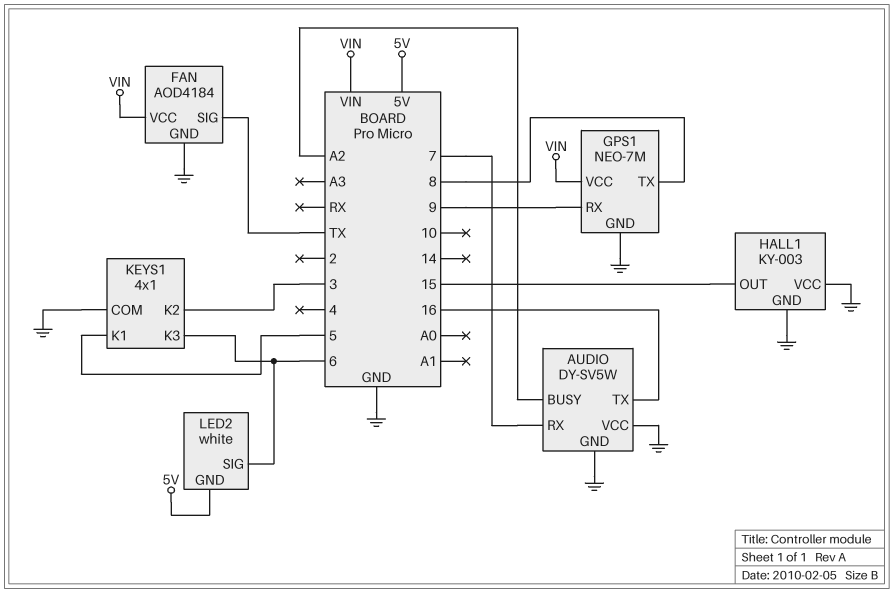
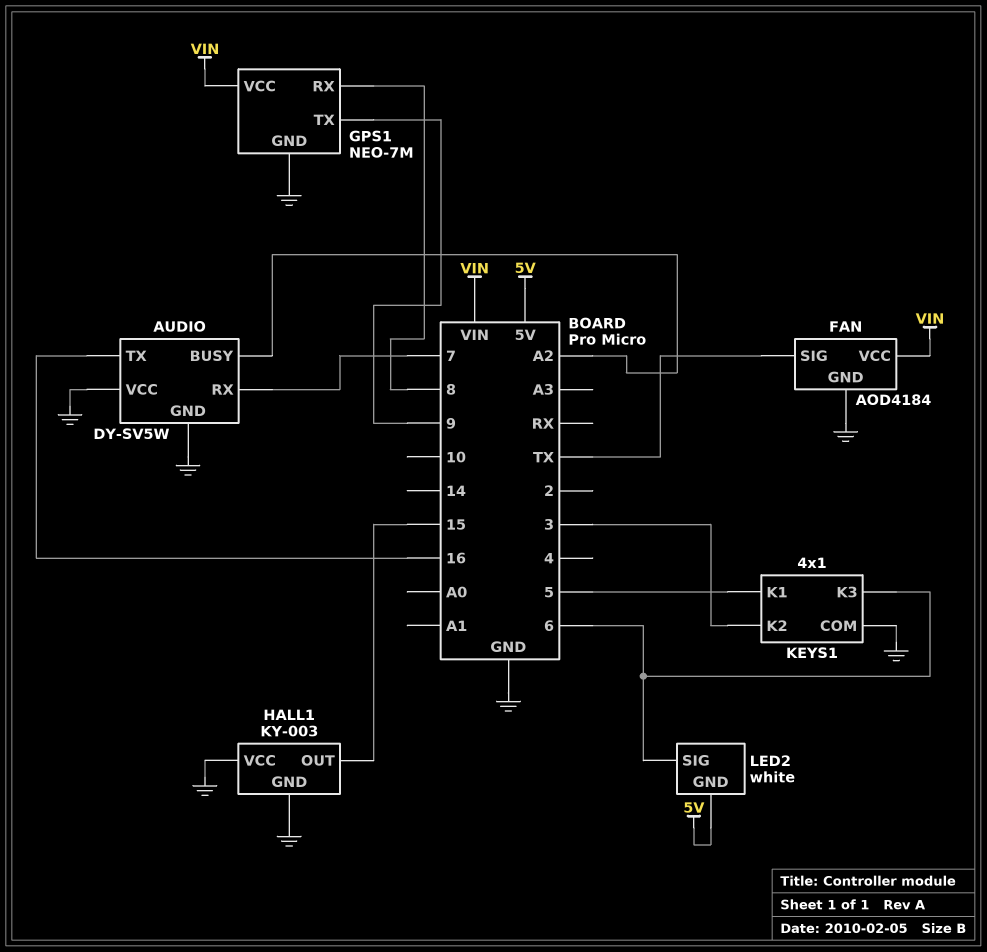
GPS1 pin RX: 9 -> 8
GPS1 pin TX: 8 -> 9

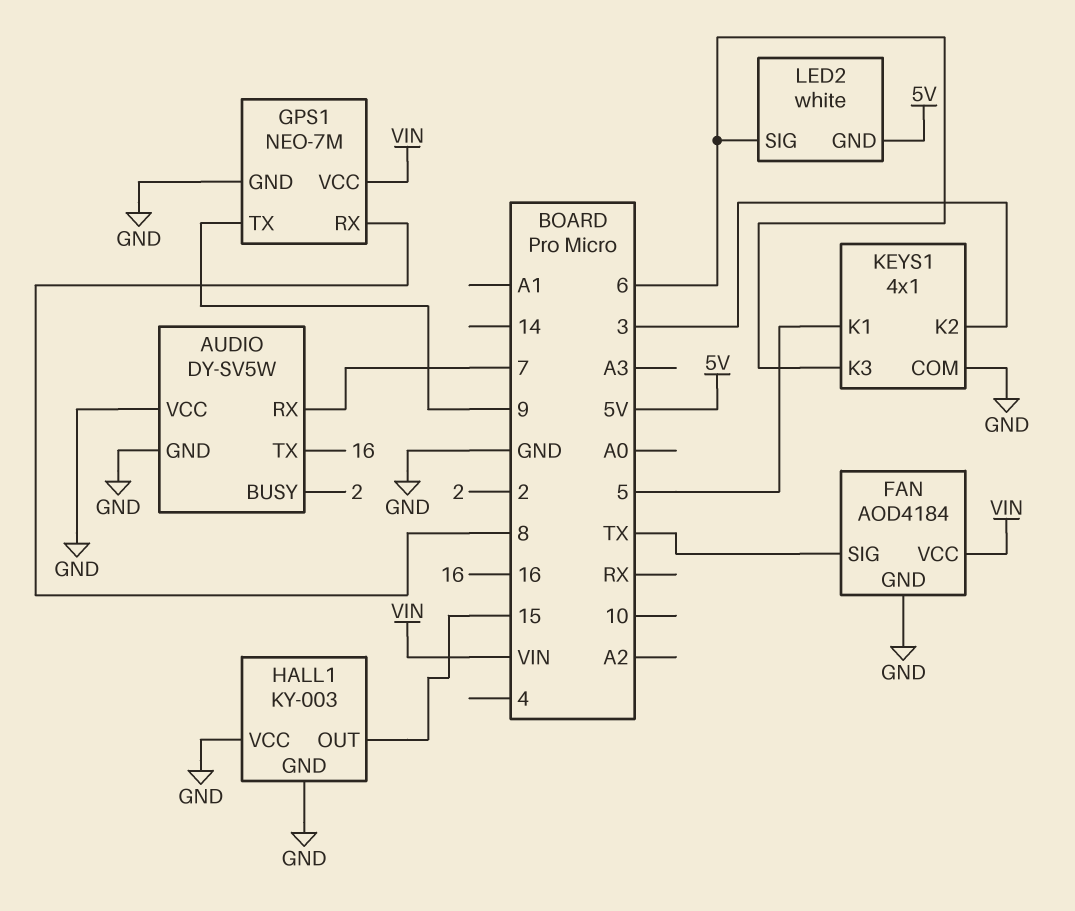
AUDIO pin BUSY: A2 -> 2

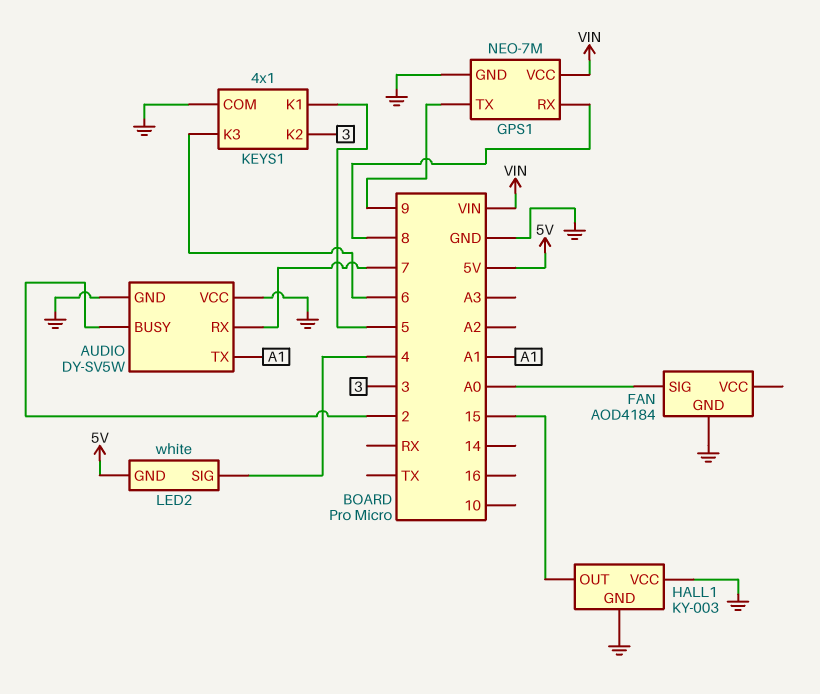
AUDIO pin TX: 16 -> A1
FAN pin SIG: TX -> A0
FAN pin VCC: VIN -> none
LED2 pin SIG: 6 -> 4

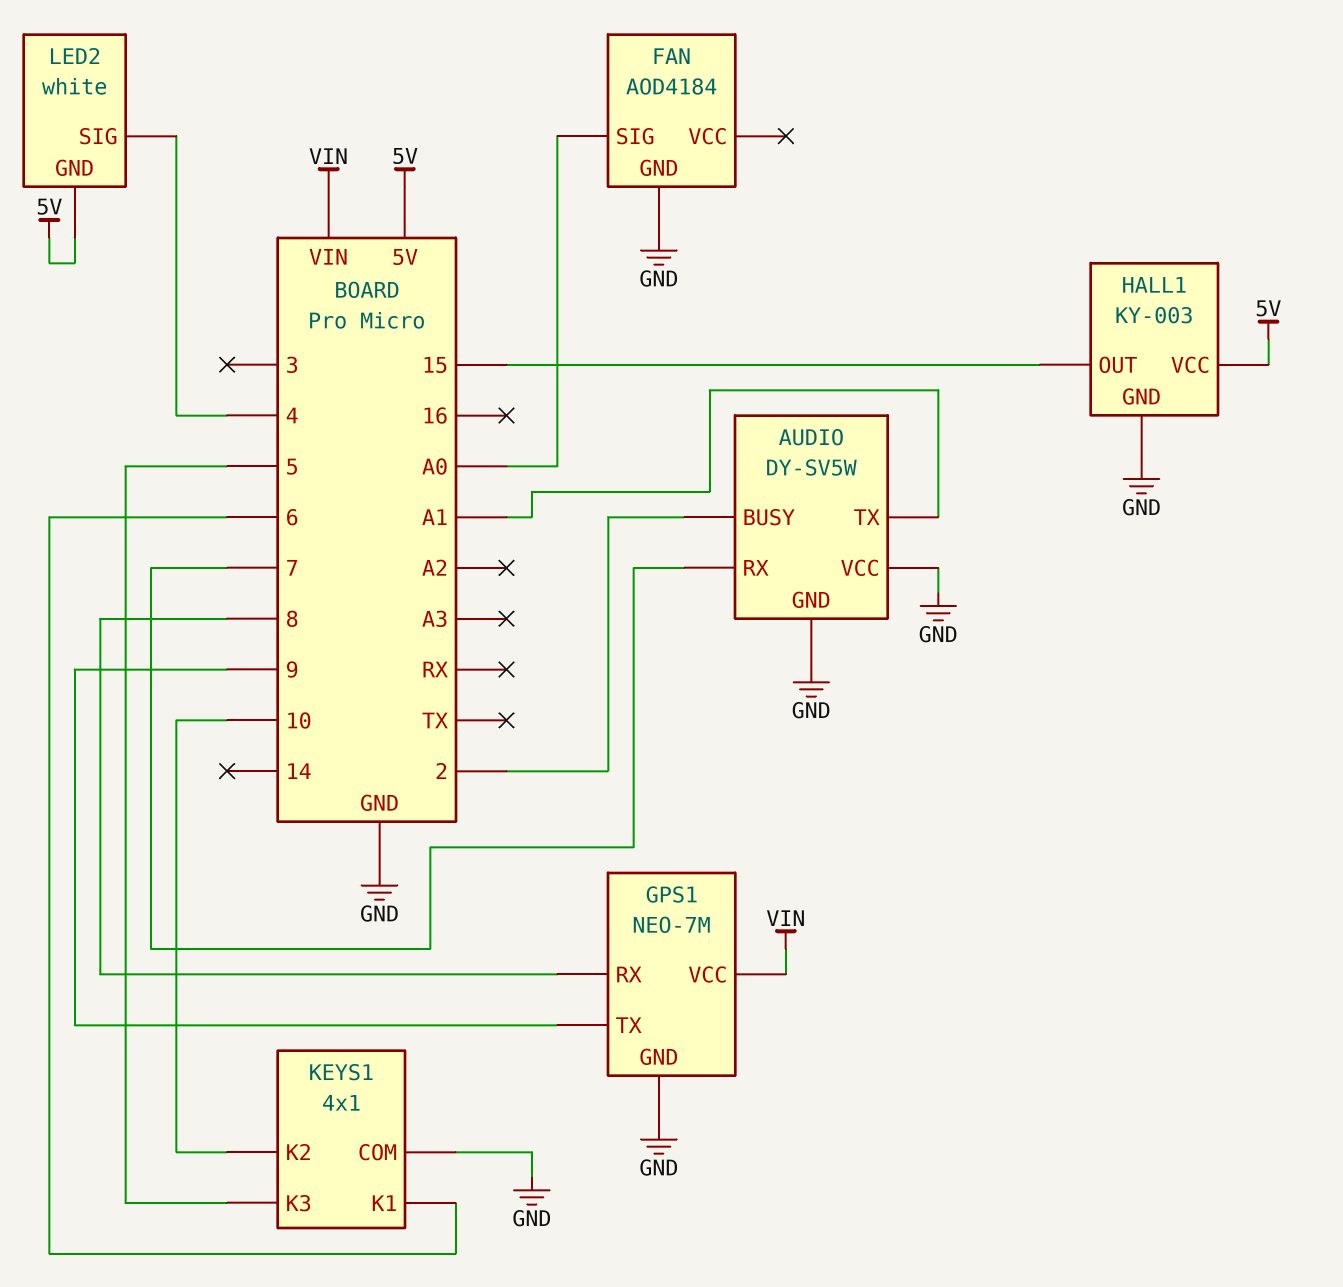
HALL1 pin VCC: GND -> 5V
KEYS1 pin K1: 5 -> 6
KEYS1 pin K2: 3 -> 10
KEYS1 pin K3: 6 -> 5

